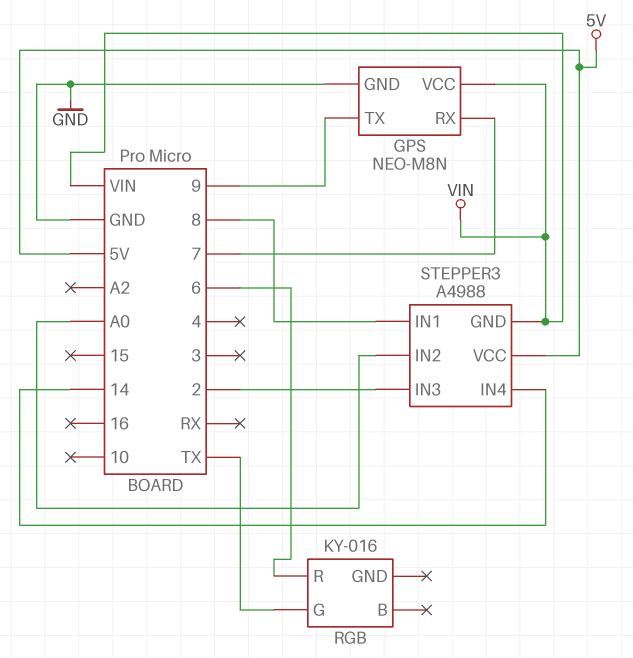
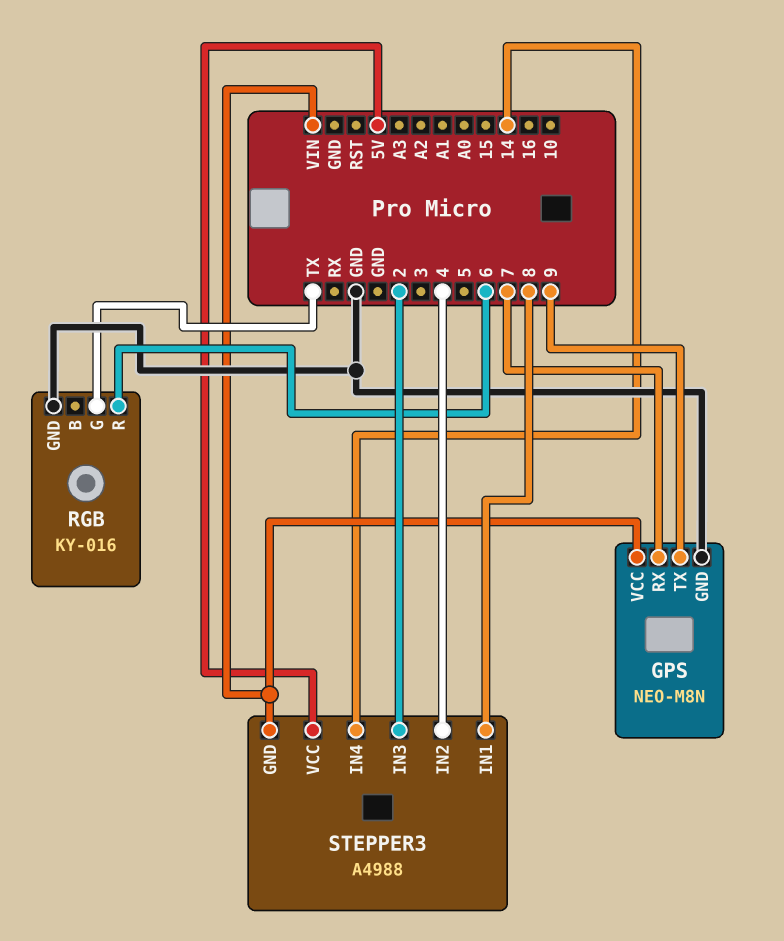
RGB pin GND: none -> GND
STEPPER3 pin IN2: A0 -> 4

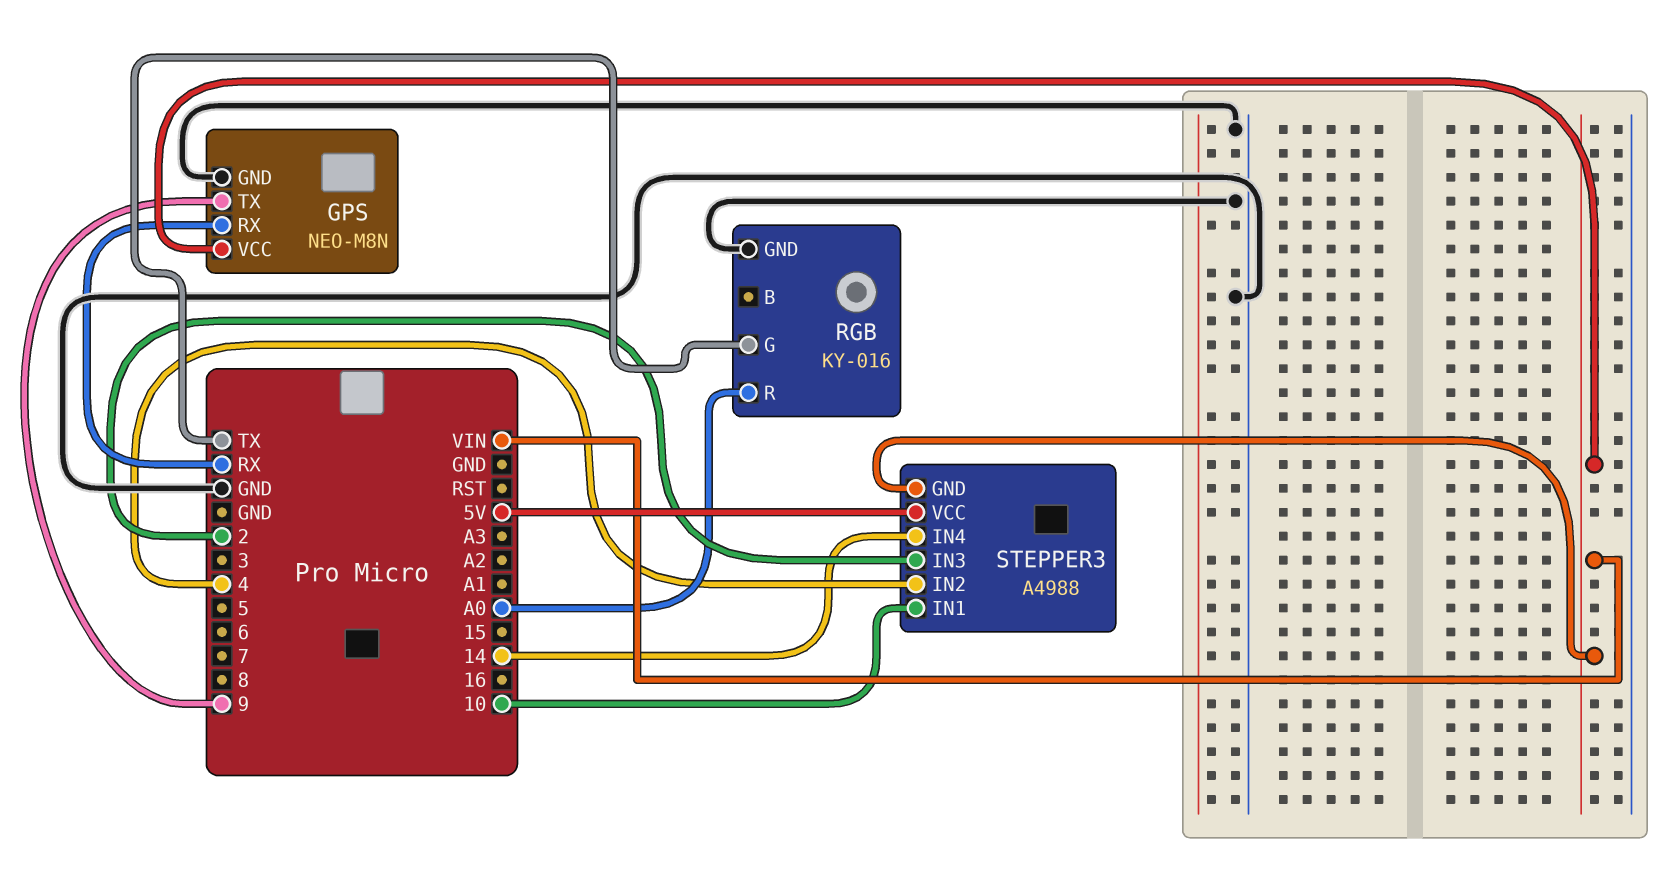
GPS pin RX: 7 -> RX
RGB pin R: 6 -> A0
STEPPER3 pin IN1: 8 -> 10

